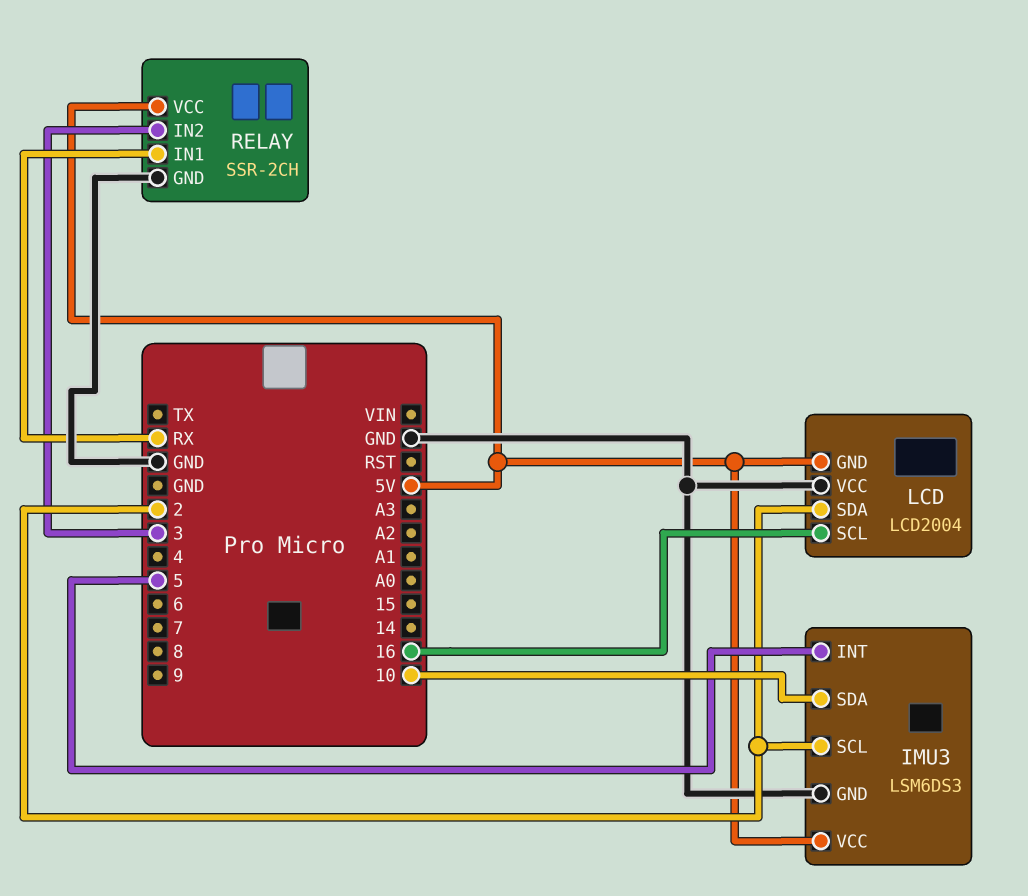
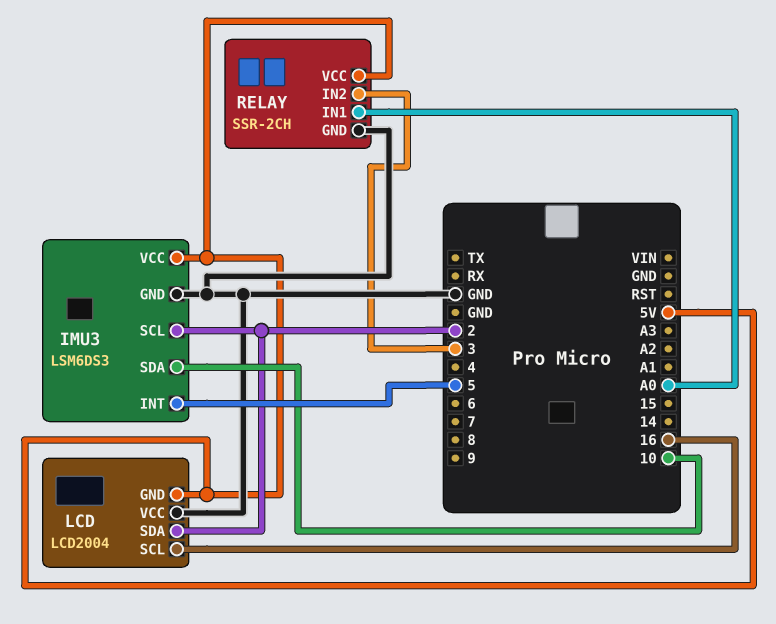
RELAY pin IN1: RX -> A0

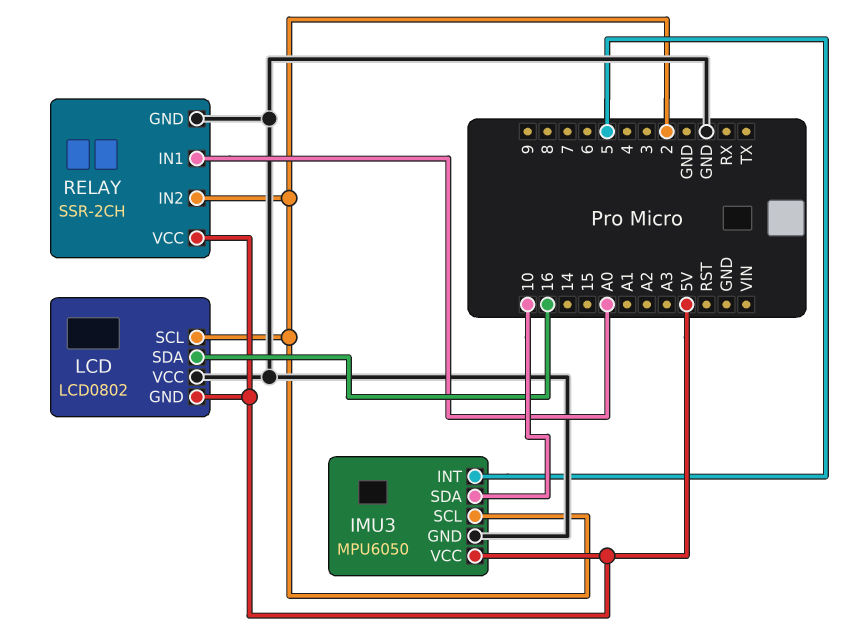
IMU3: LSM6DS3 -> MPU6050
LCD: LCD2004 -> LCD0802
LCD pin SCL: 16 -> 2
LCD pin SDA: 2 -> 16
RELAY pin IN2: 3 -> 2

